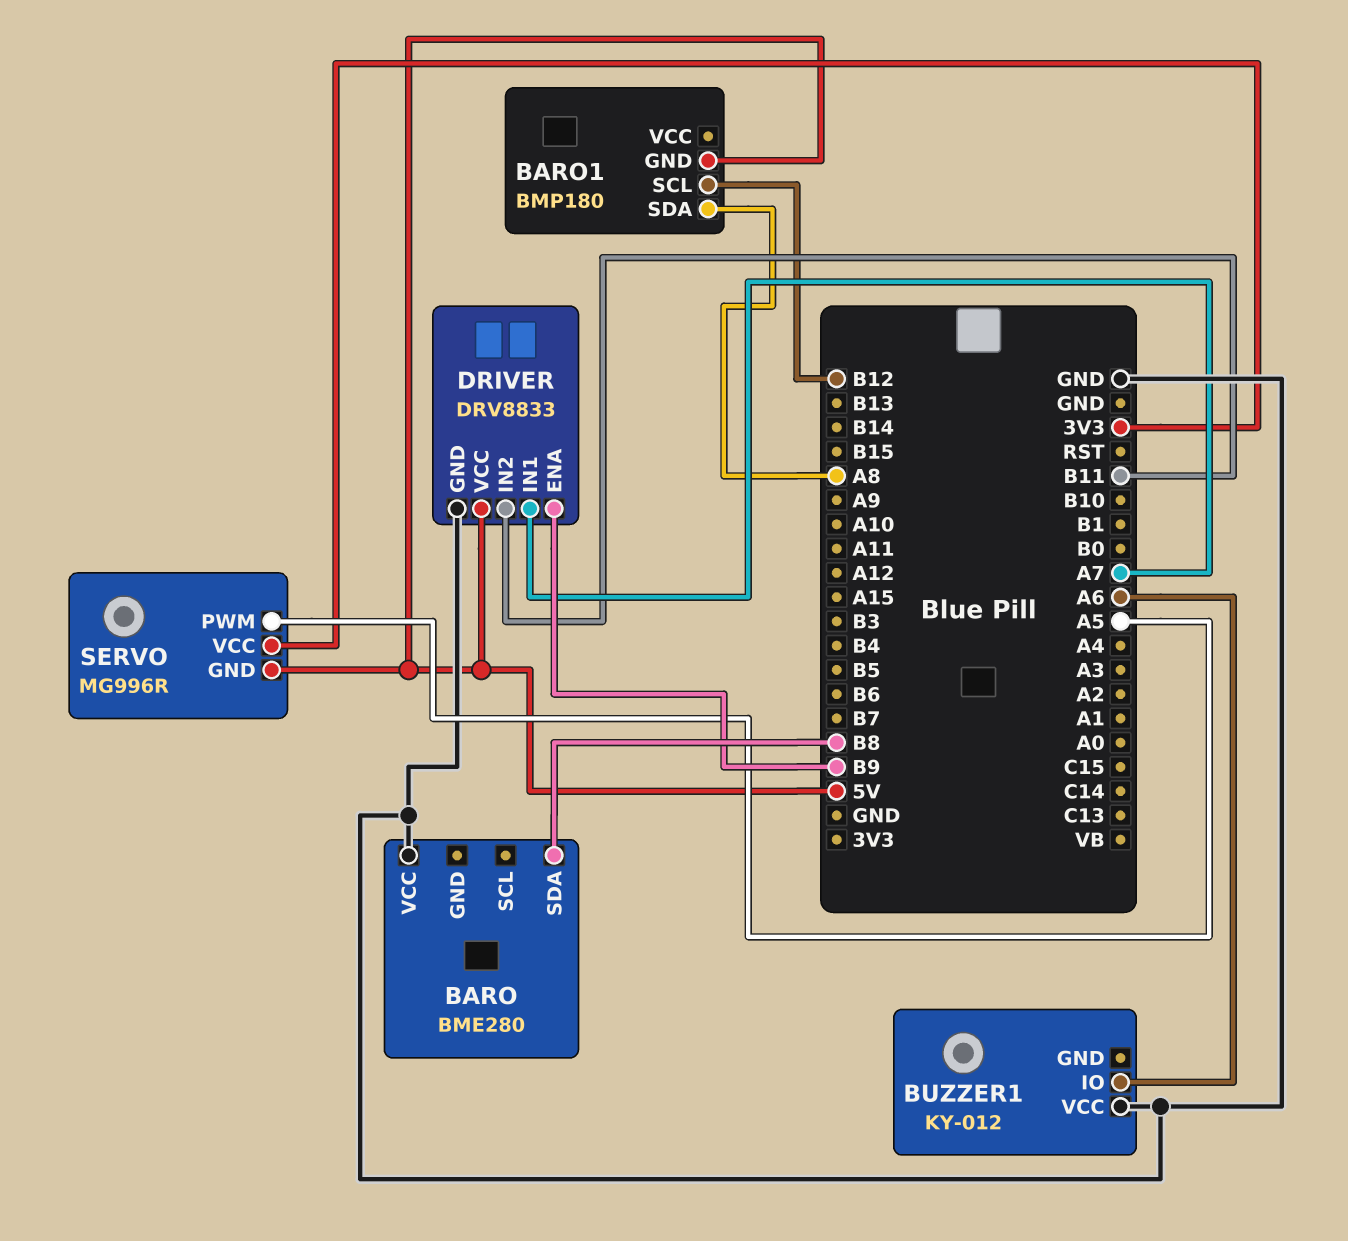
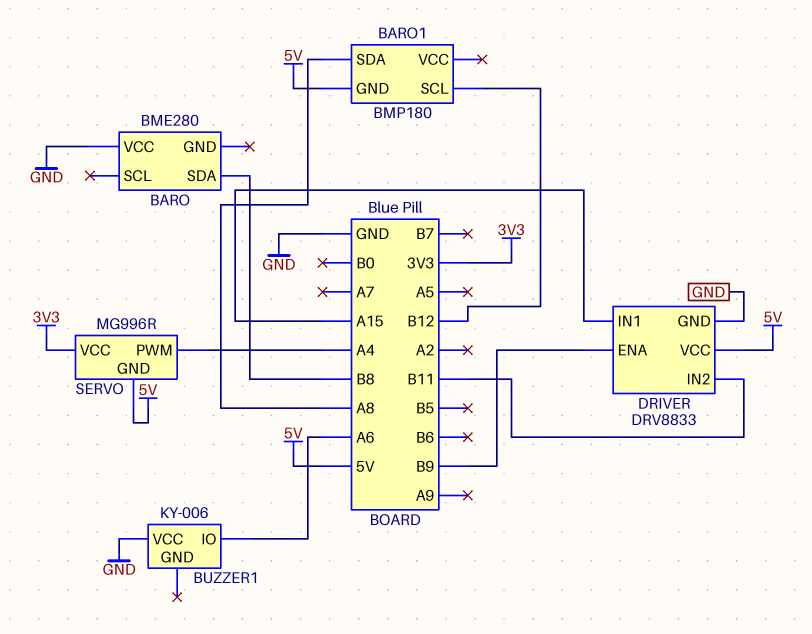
BUZZER1: KY-012 -> KY-006
DRIVER pin IN1: A7 -> A15
SERVO pin PWM: A5 -> A4

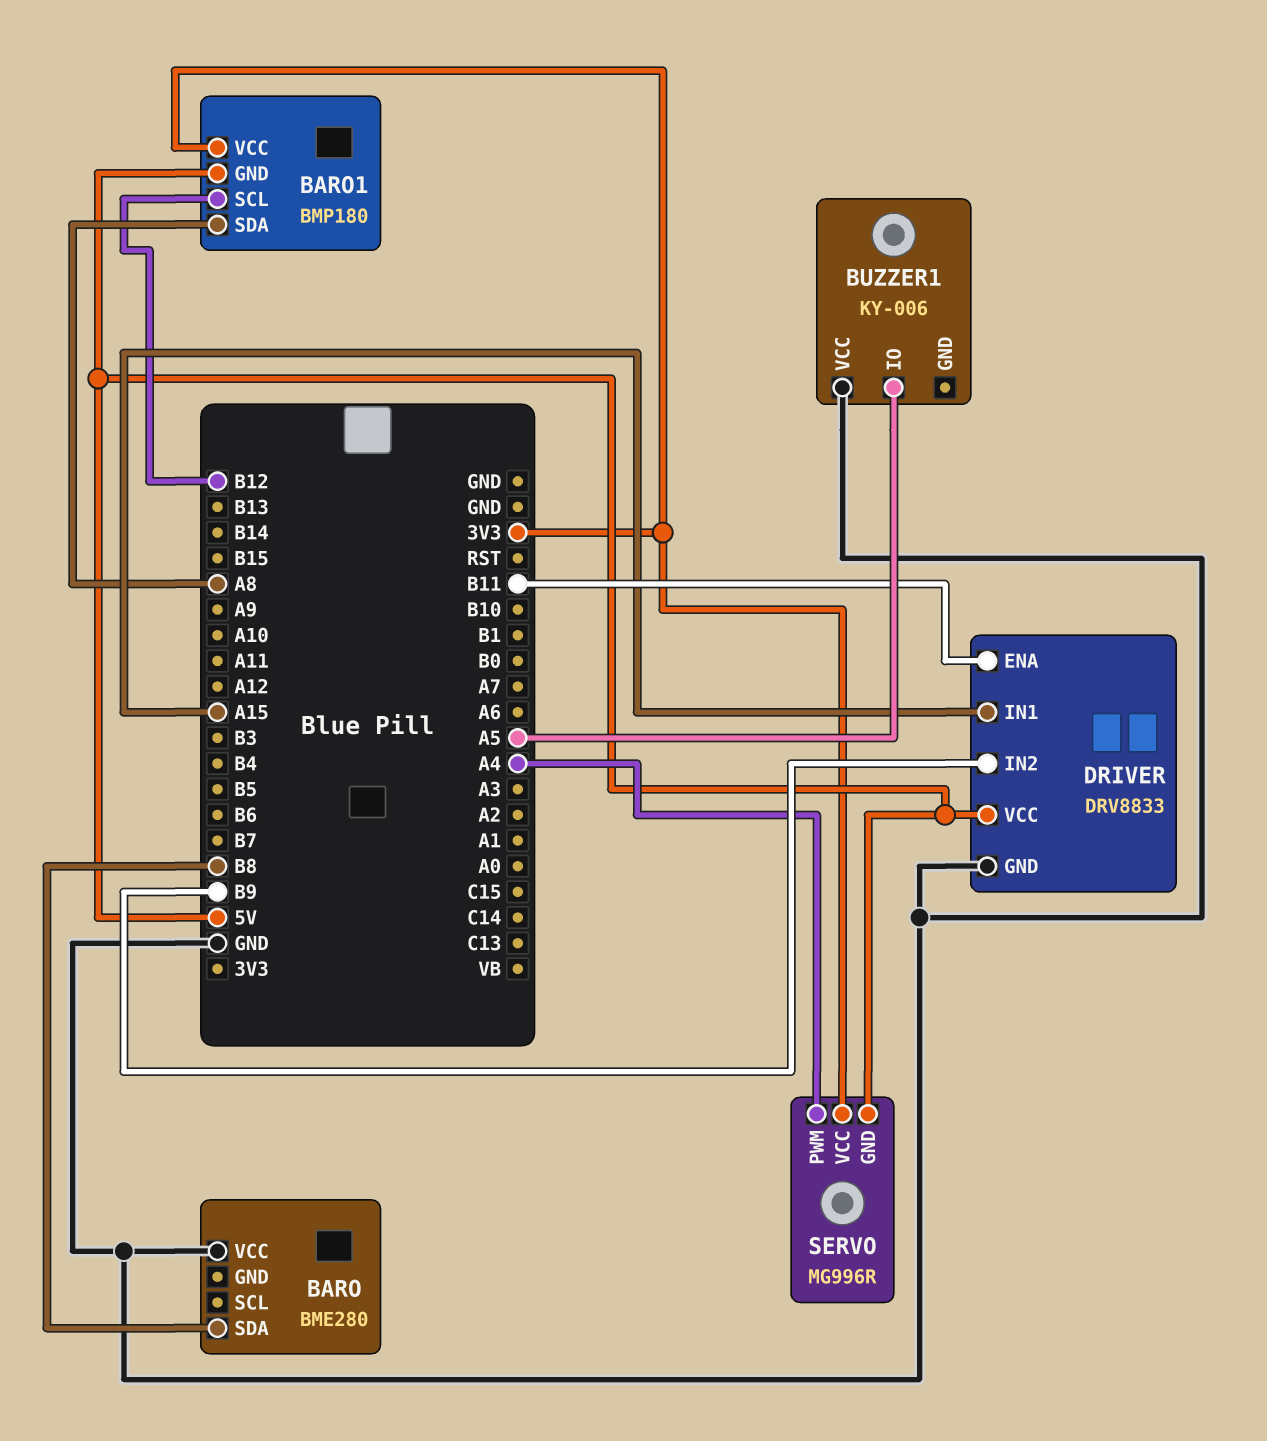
BARO1 pin VCC: none -> 3V3
BUZZER1 pin IO: A6 -> A5
DRIVER pin ENA: B9 -> B11
DRIVER pin IN2: B11 -> B9

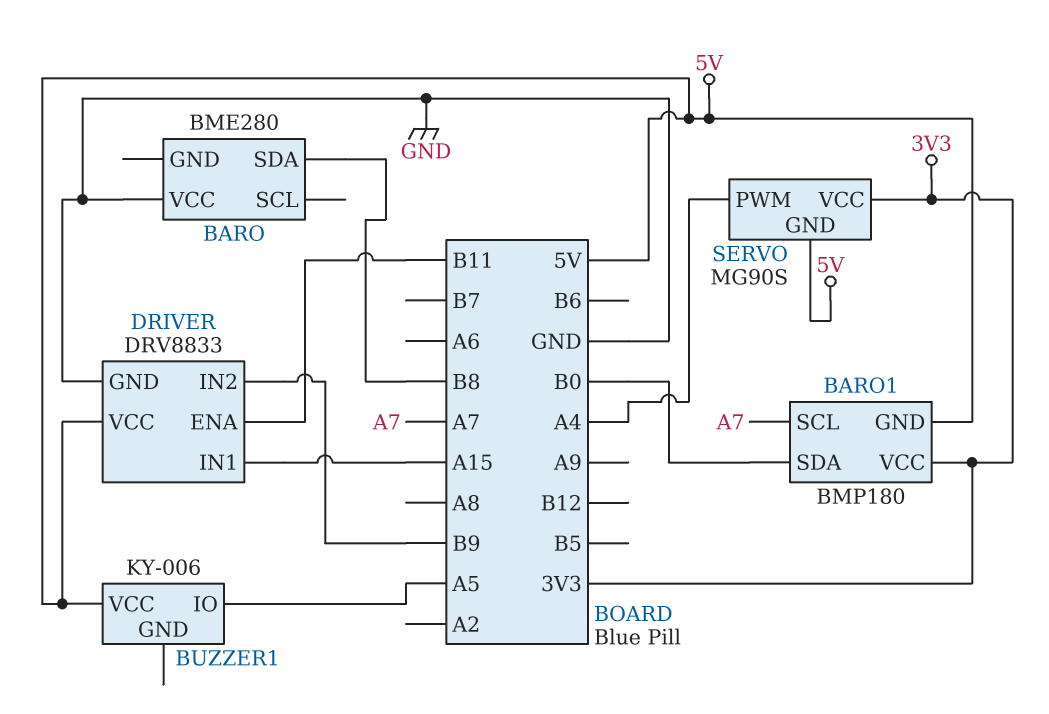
BARO1 pin SCL: B12 -> A7
BARO1 pin SDA: A8 -> B0
BUZZER1 pin VCC: GND -> 5V
SERVO: MG996R -> MG90S

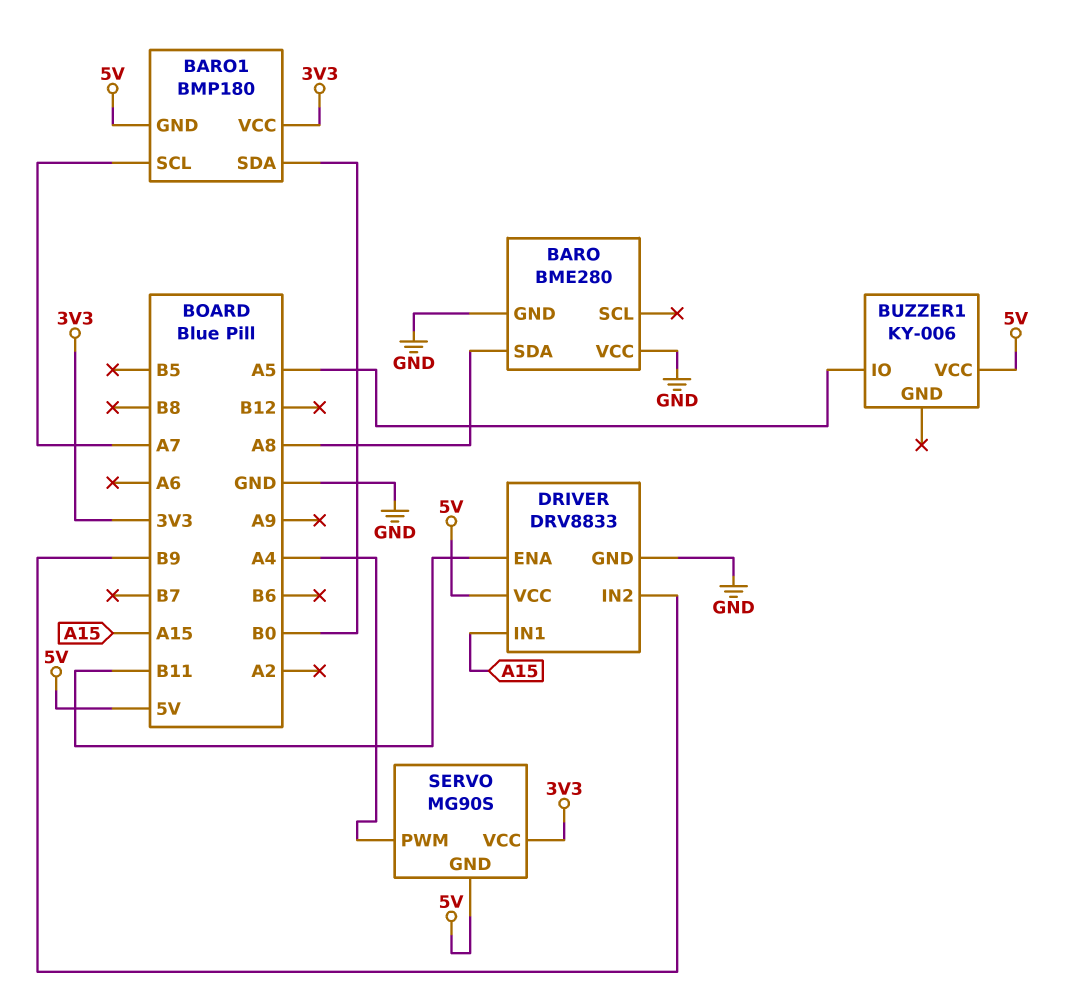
BARO pin GND: none -> GND
BARO pin SDA: B8 -> A8

